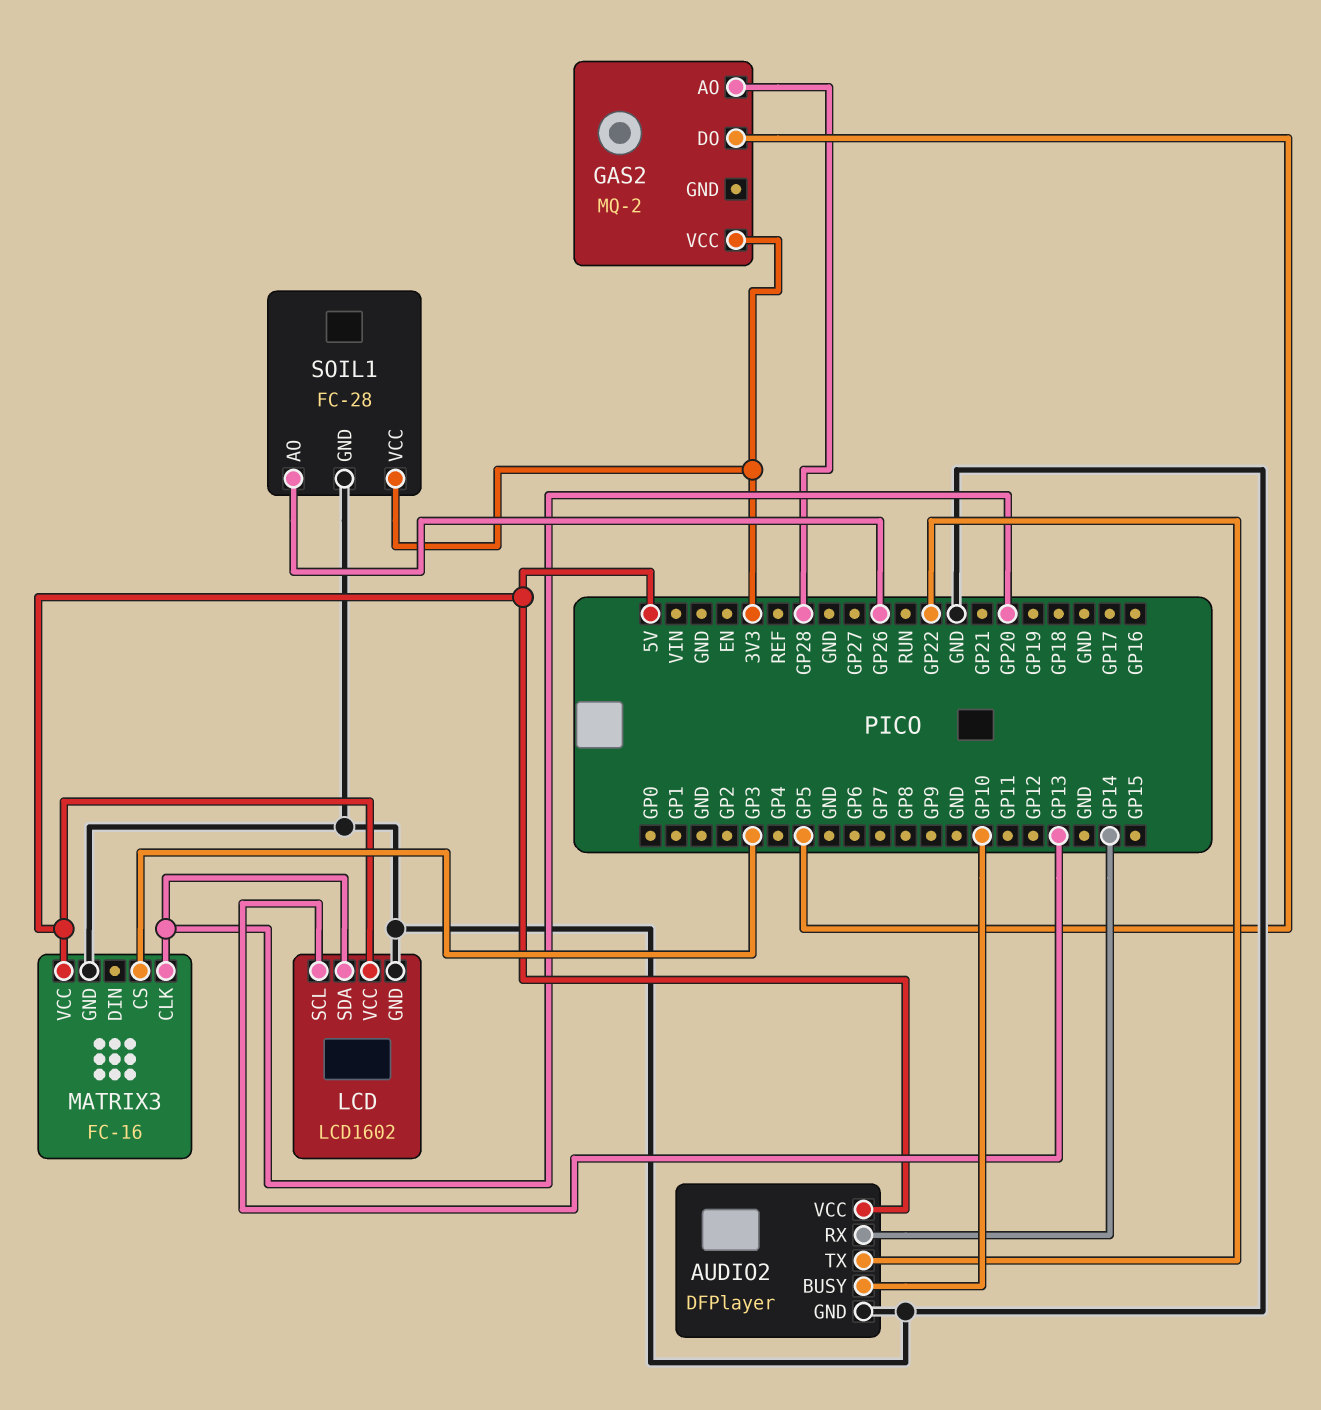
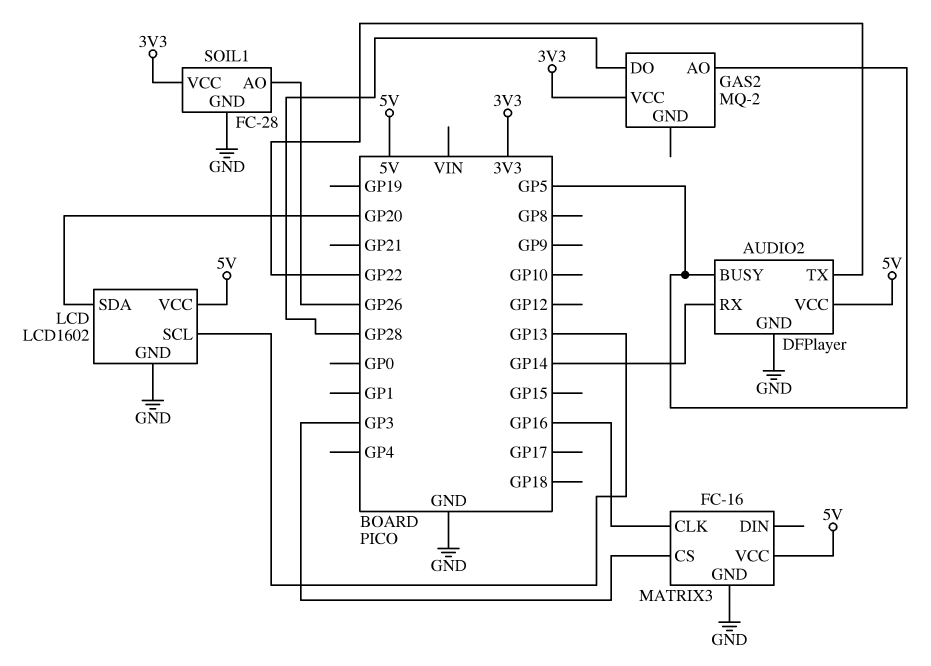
AUDIO2 pin BUSY: GP10 -> GP5
GAS2 pin AO: GP28 -> GP5
GAS2 pin DO: GP5 -> GP28
MATRIX3 pin CLK: GP20 -> GP16

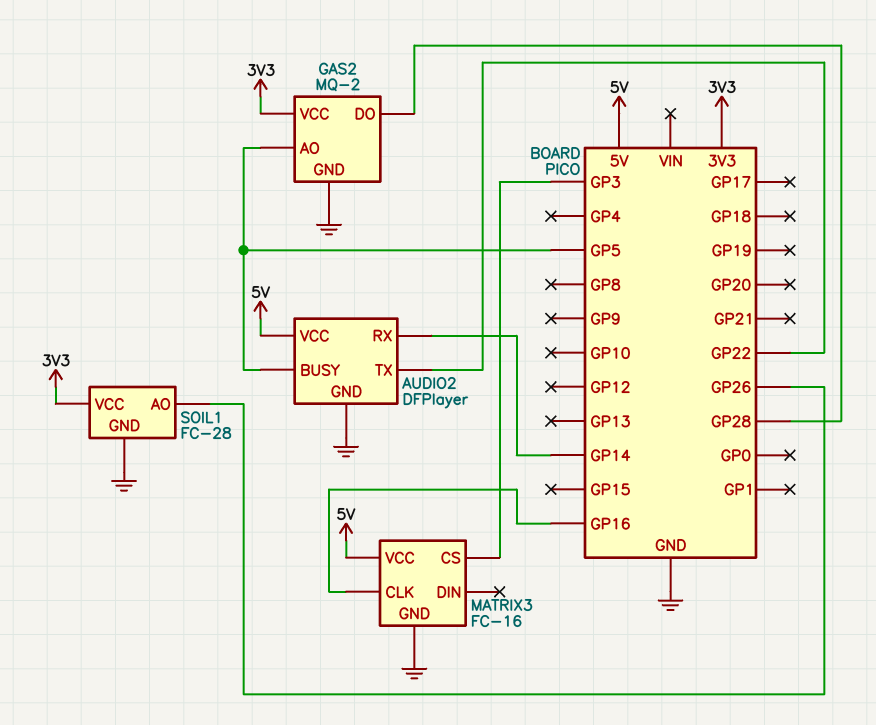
GAS2 pin GND: none -> GND
LCD: LCD1602 -> none
LCD pin GND: GND -> none
LCD pin SCL: GP13 -> none
LCD pin SDA: GP20 -> none
LCD pin VCC: 5V -> none

